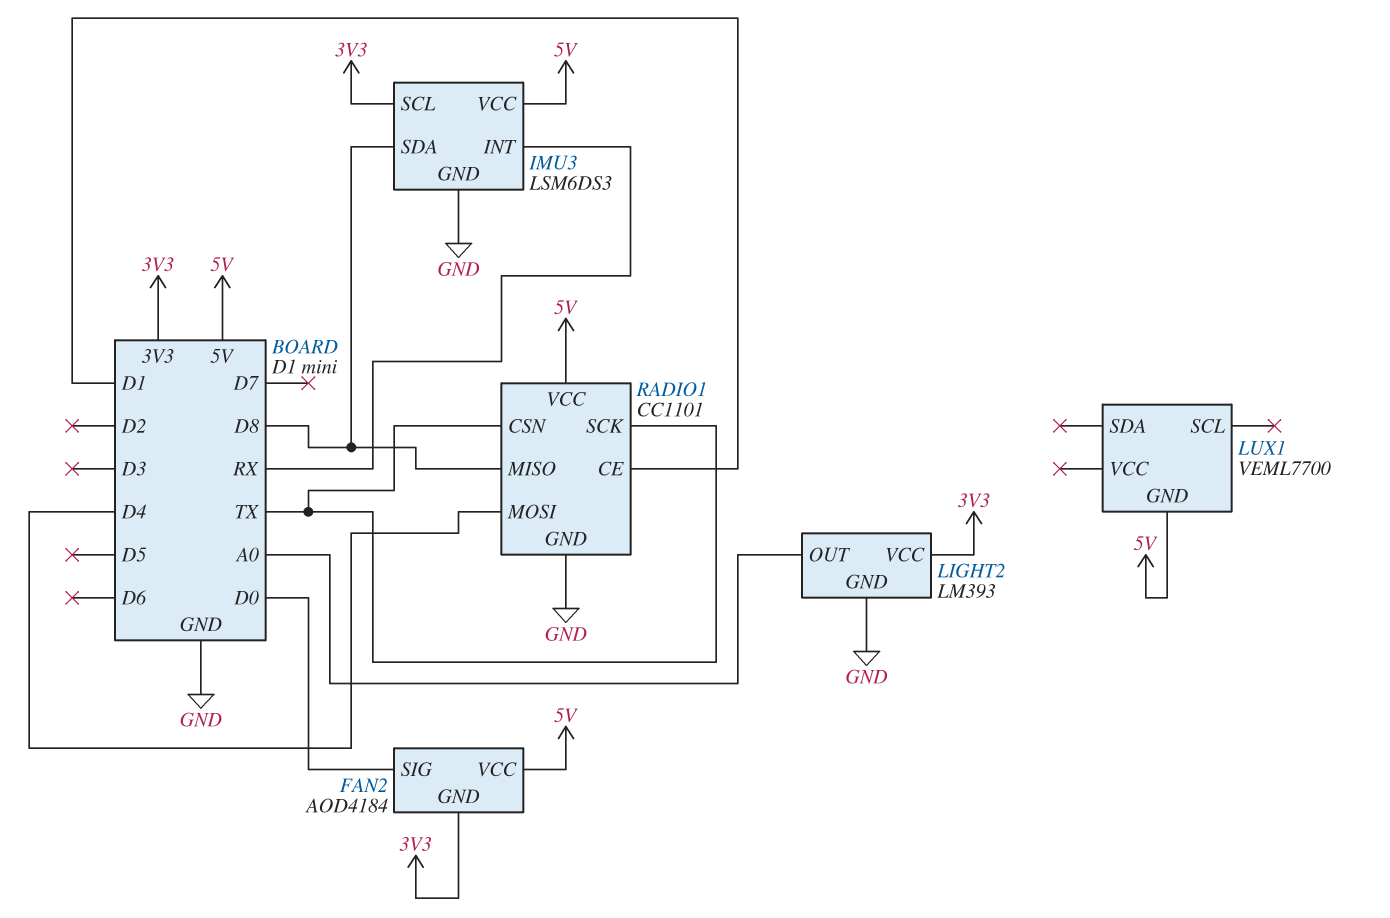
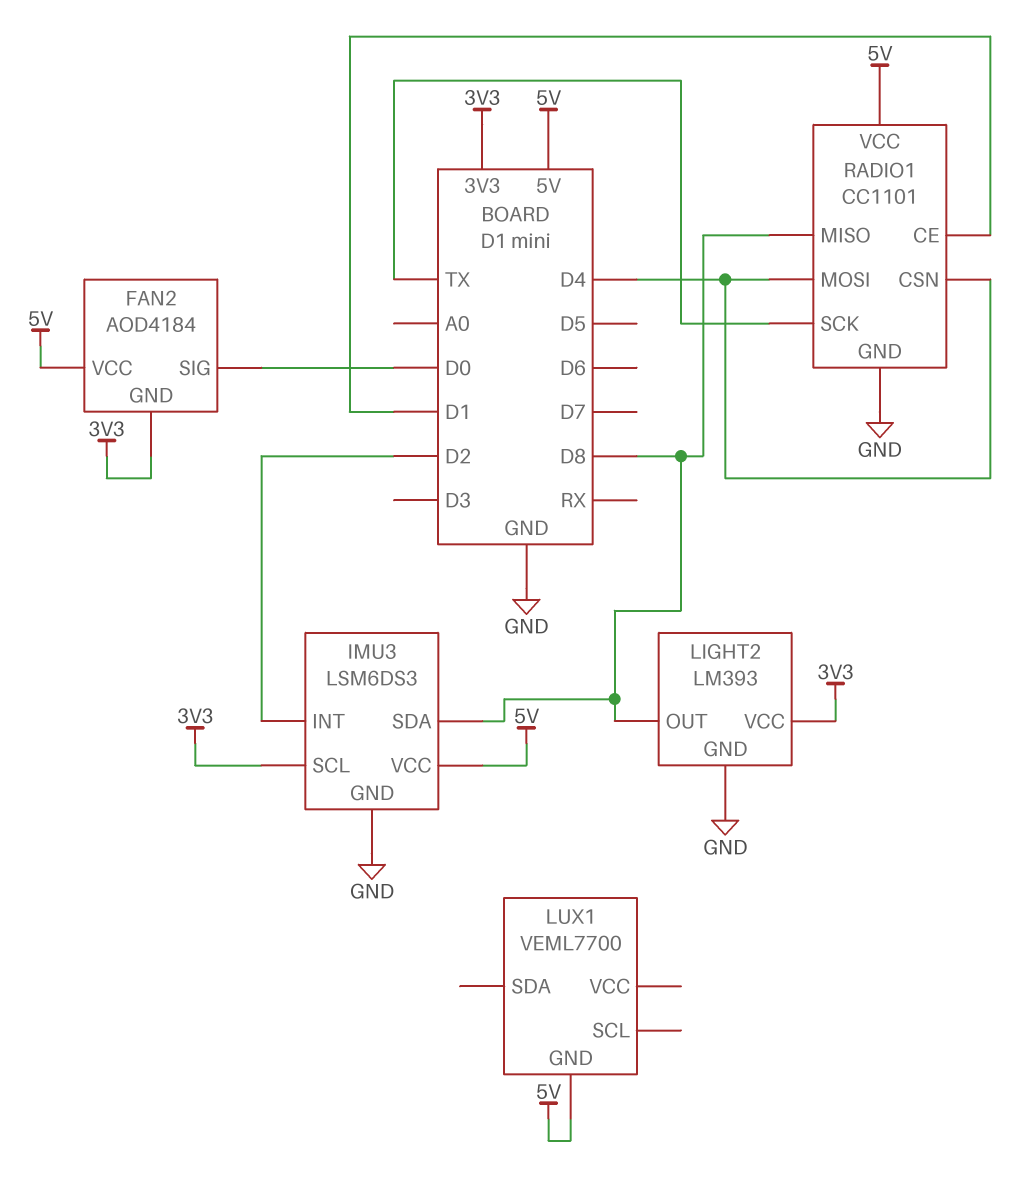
IMU3 pin INT: RX -> D2
LIGHT2 pin OUT: A0 -> D8
RADIO1 pin CSN: TX -> D4

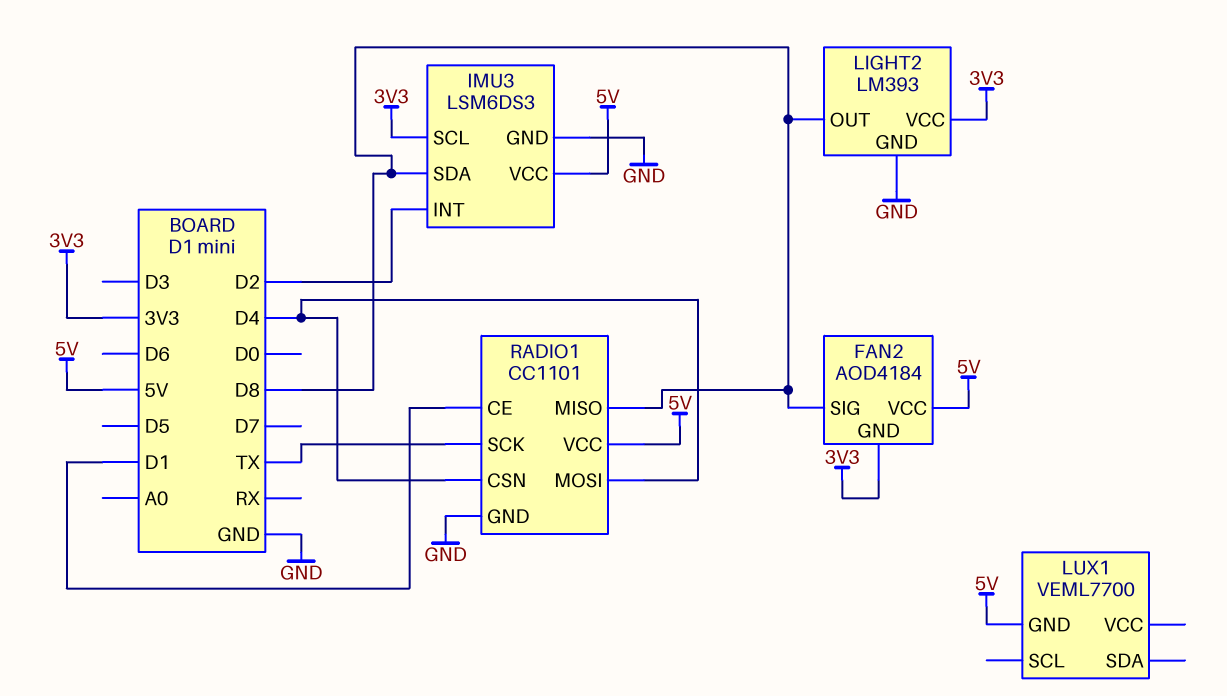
FAN2 pin SIG: D0 -> D8

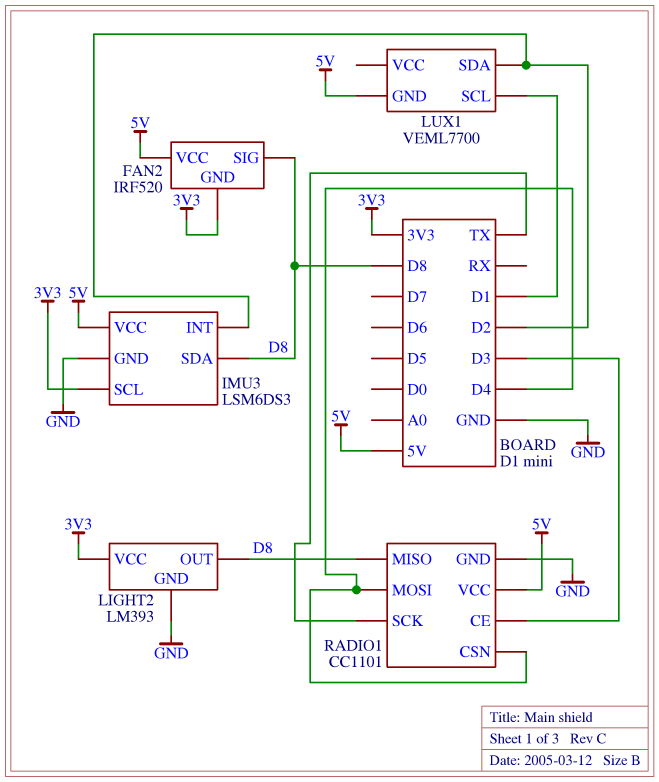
FAN2: AOD4184 -> IRF520
LUX1 pin SCL: none -> D1
LUX1 pin SDA: none -> D2
RADIO1 pin CE: D1 -> D3

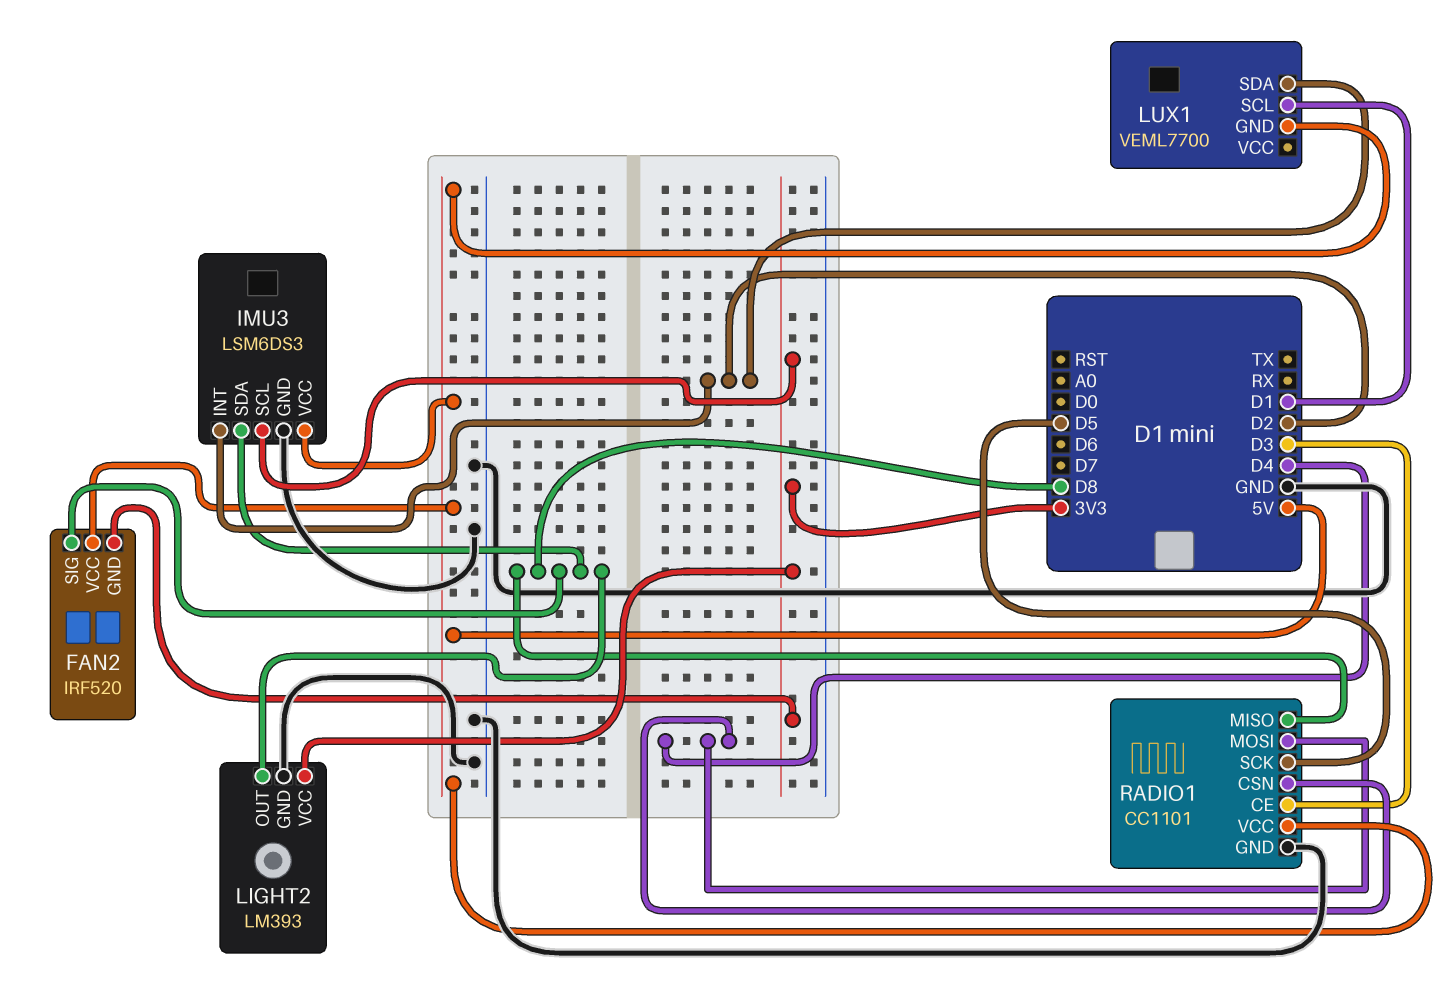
RADIO1 pin SCK: TX -> D5

